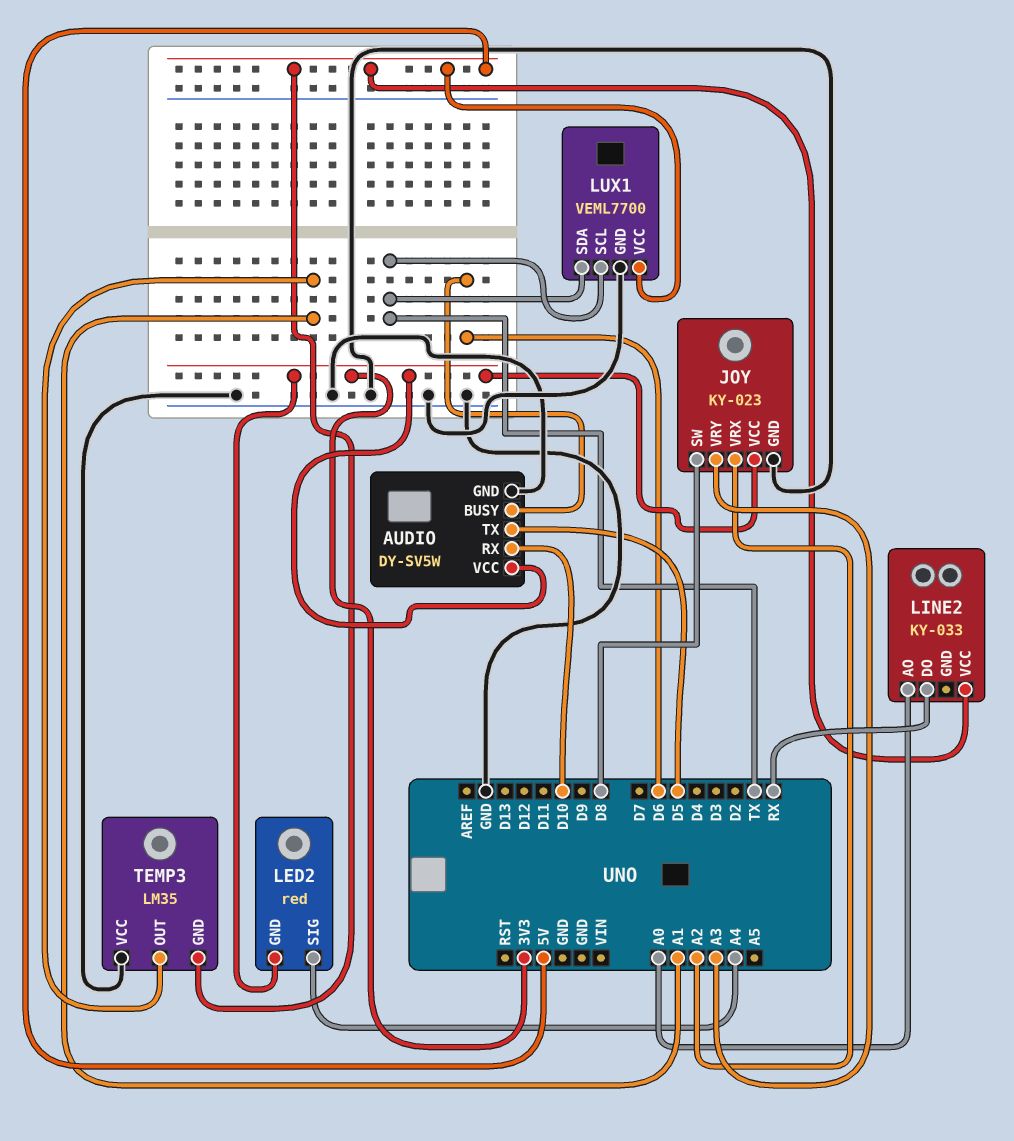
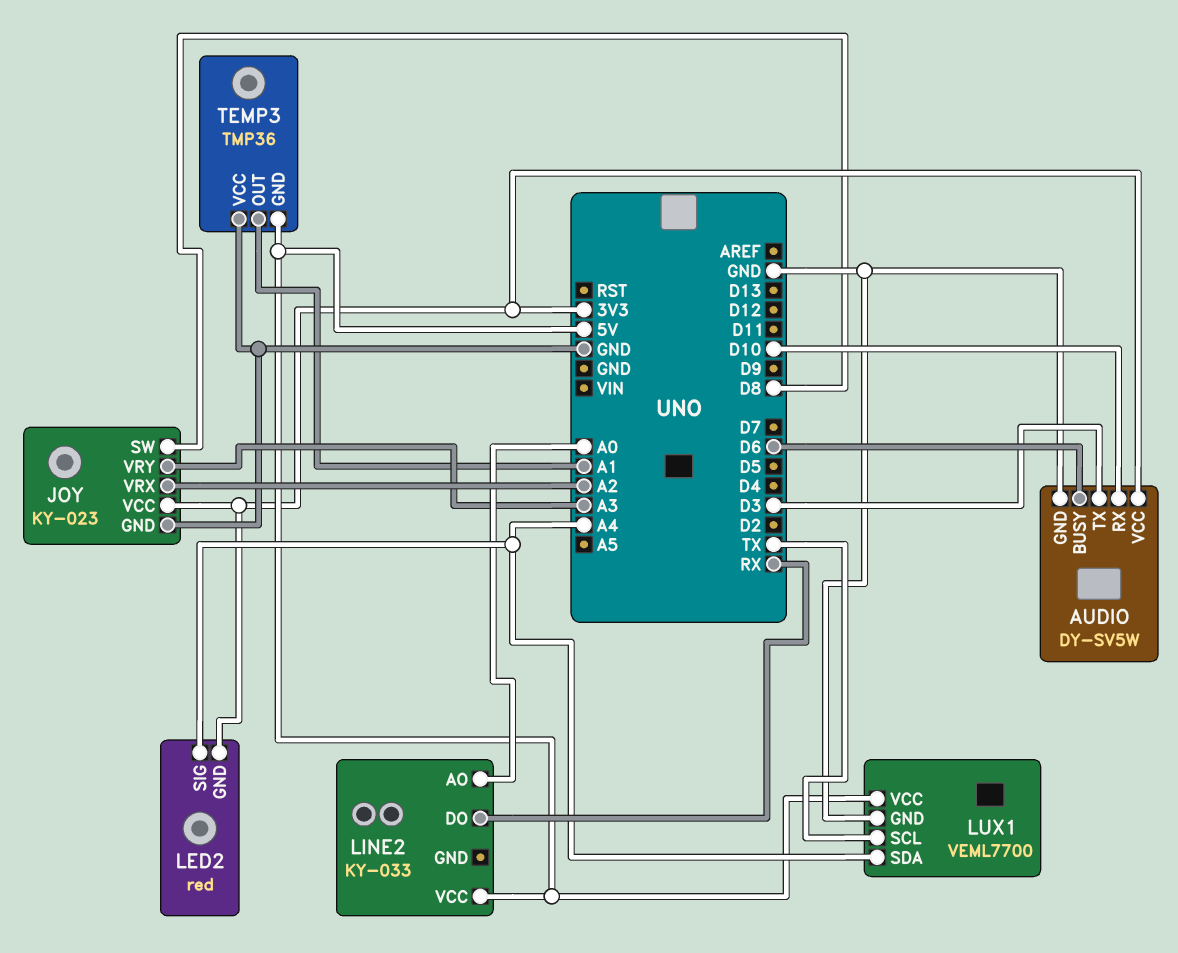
AUDIO pin TX: D5 -> D3
LUX1 pin SDA: TX -> A4
TEMP3: LM35 -> TMP36

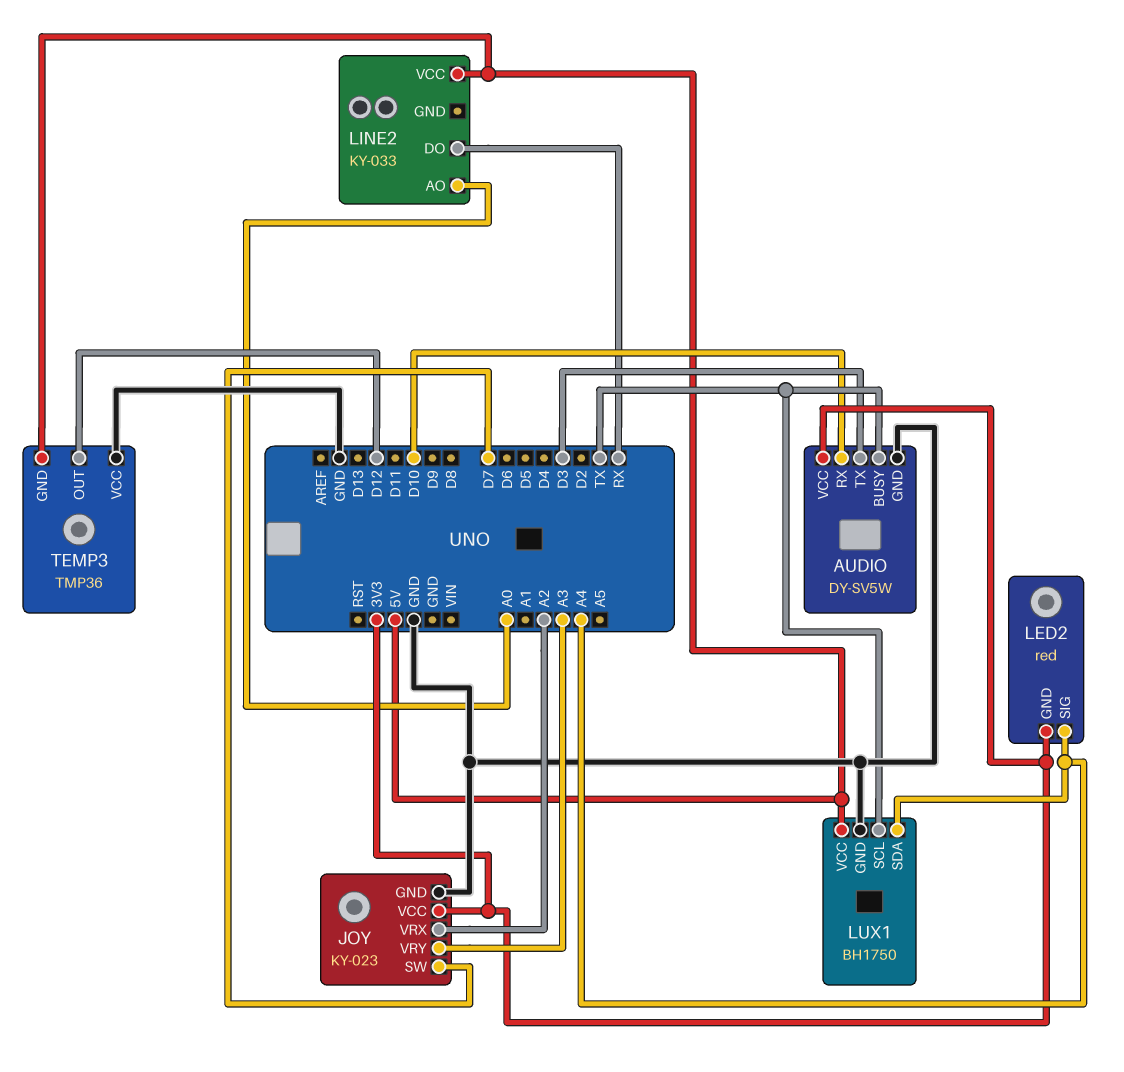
AUDIO pin BUSY: D6 -> TX
JOY pin SW: D8 -> D7
LUX1: VEML7700 -> BH1750
TEMP3 pin OUT: A1 -> D12

